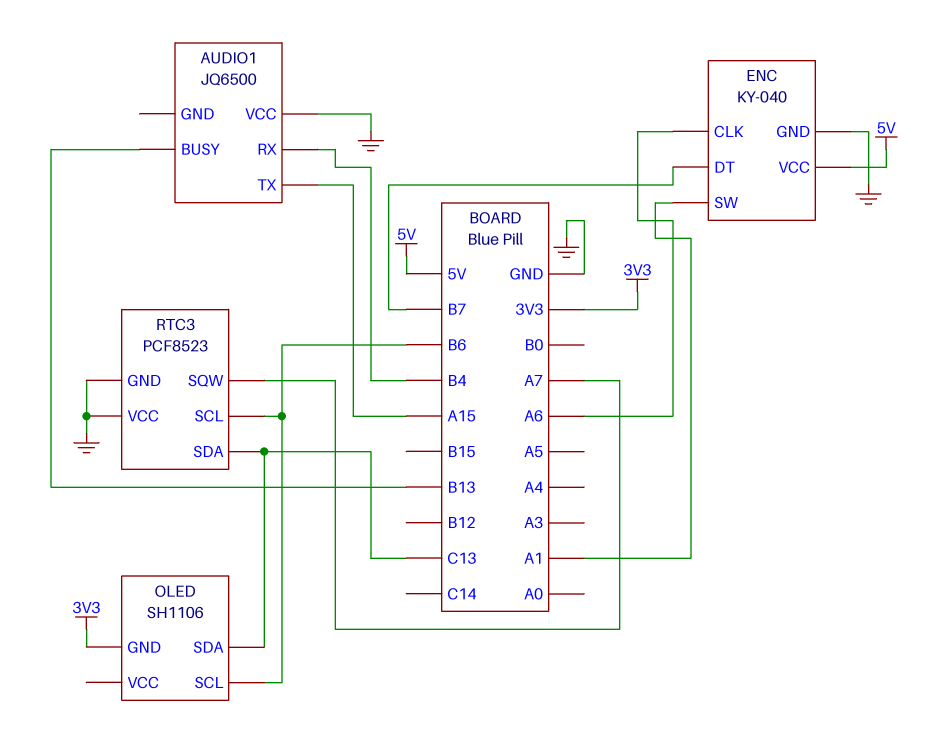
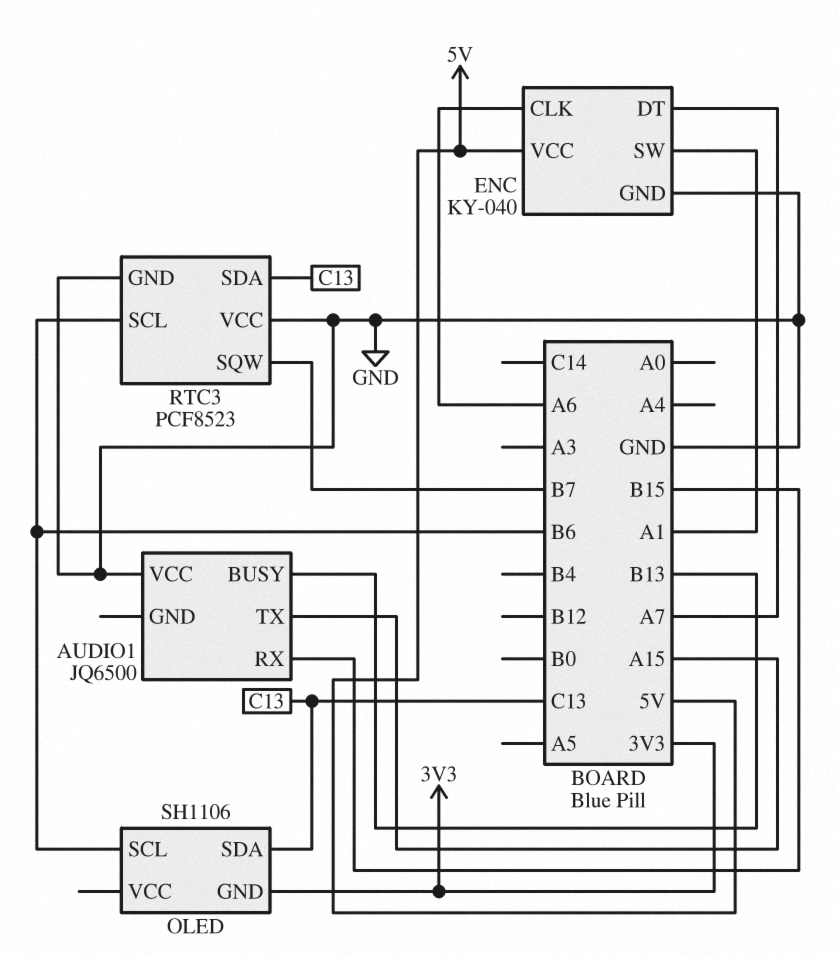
AUDIO1 pin RX: B4 -> B15
ENC pin DT: B7 -> A7
RTC3 pin SQW: A7 -> B7

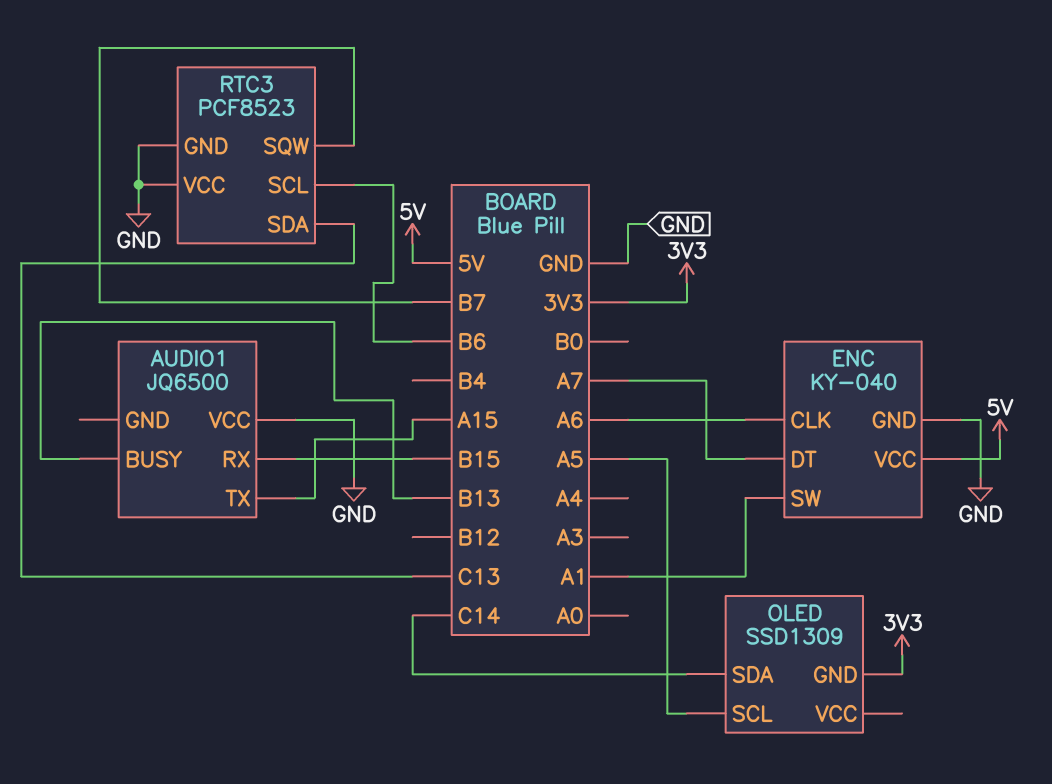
OLED: SH1106 -> SSD1309
OLED pin SCL: B6 -> A5
OLED pin SDA: C13 -> C14

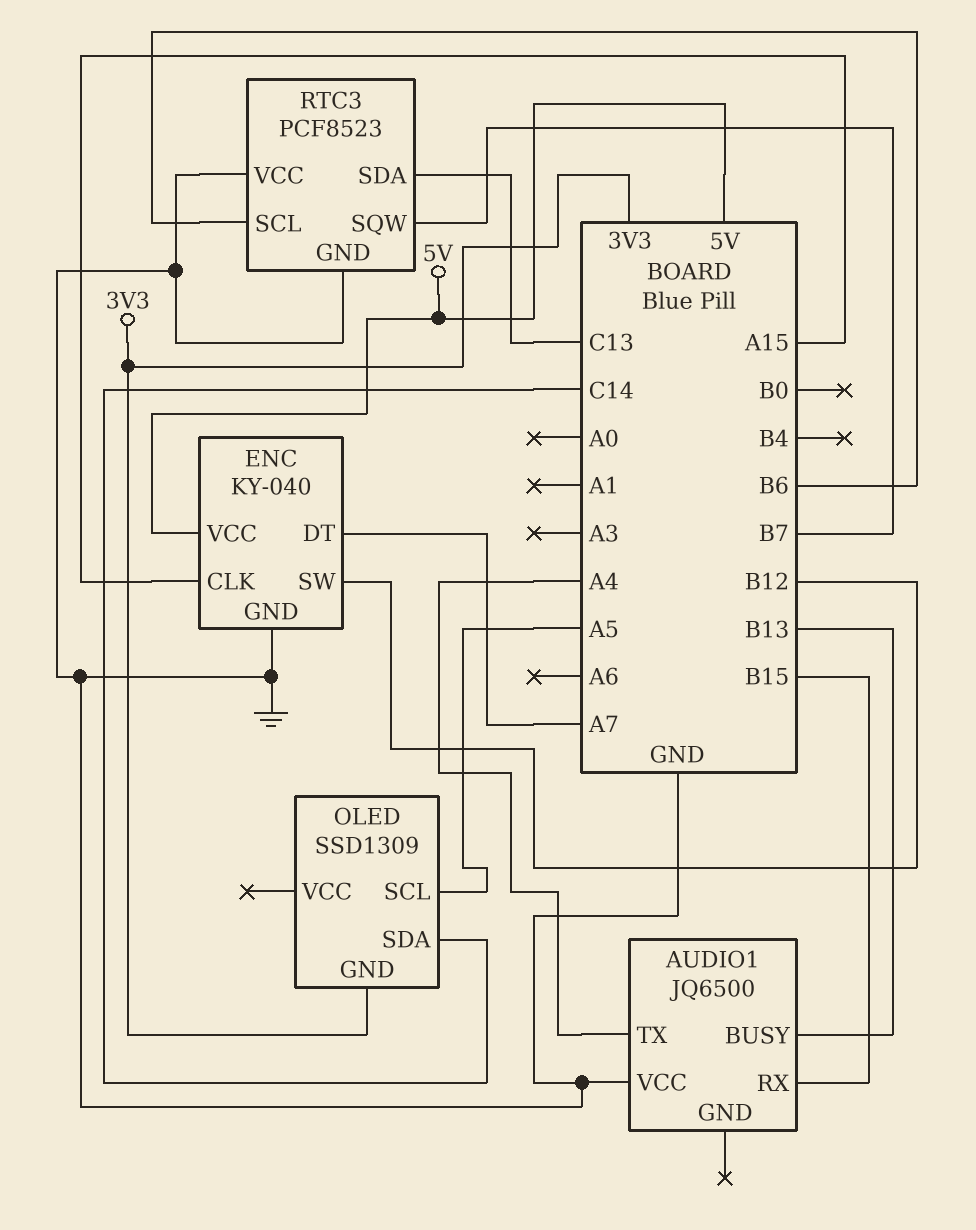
AUDIO1 pin TX: A15 -> A4
ENC pin CLK: A6 -> A15
ENC pin SW: A1 -> B12

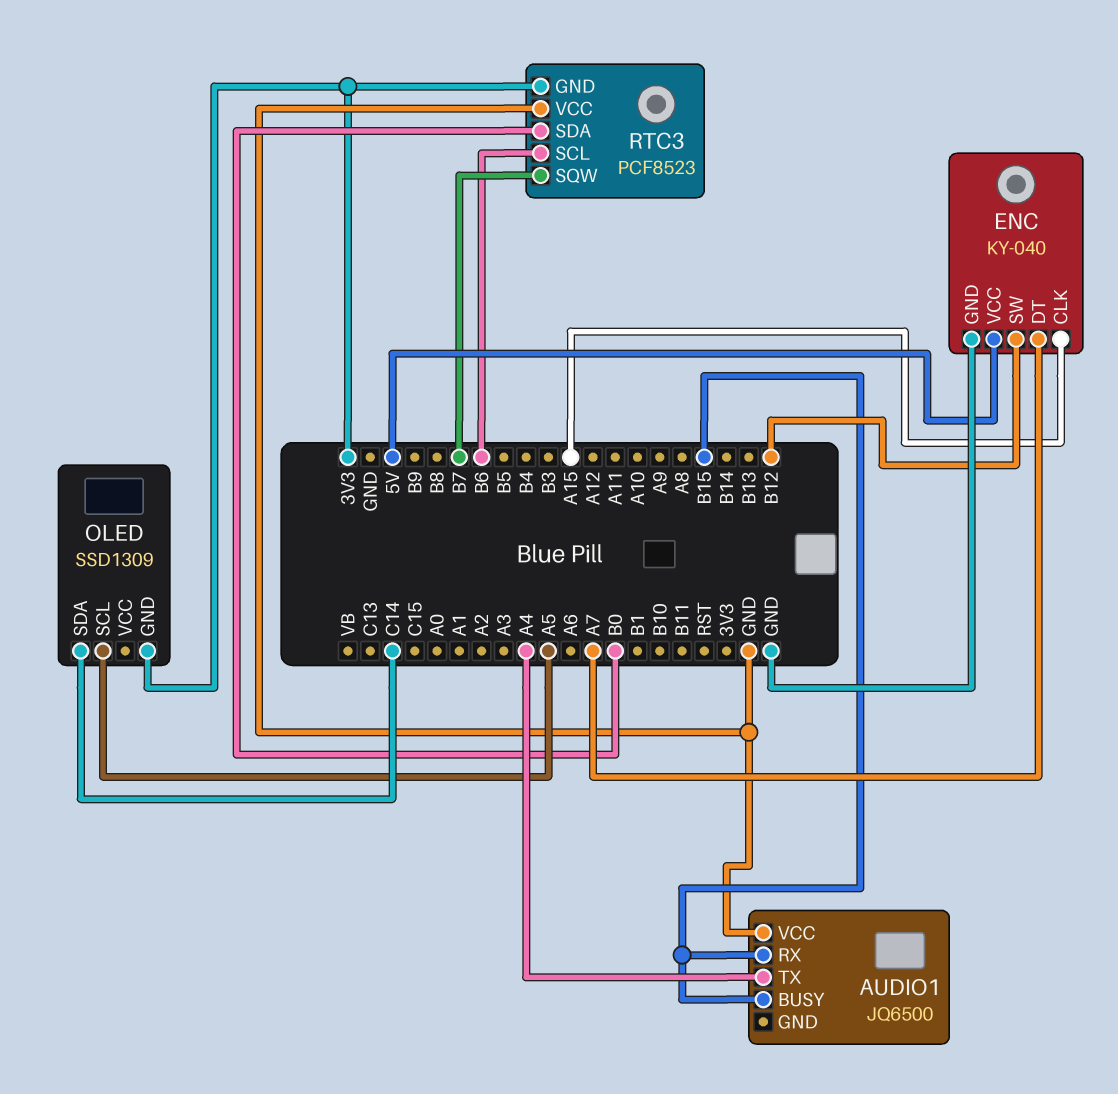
AUDIO1 pin BUSY: B13 -> B15
RTC3 pin GND: GND -> 3V3
RTC3 pin SDA: C13 -> B0

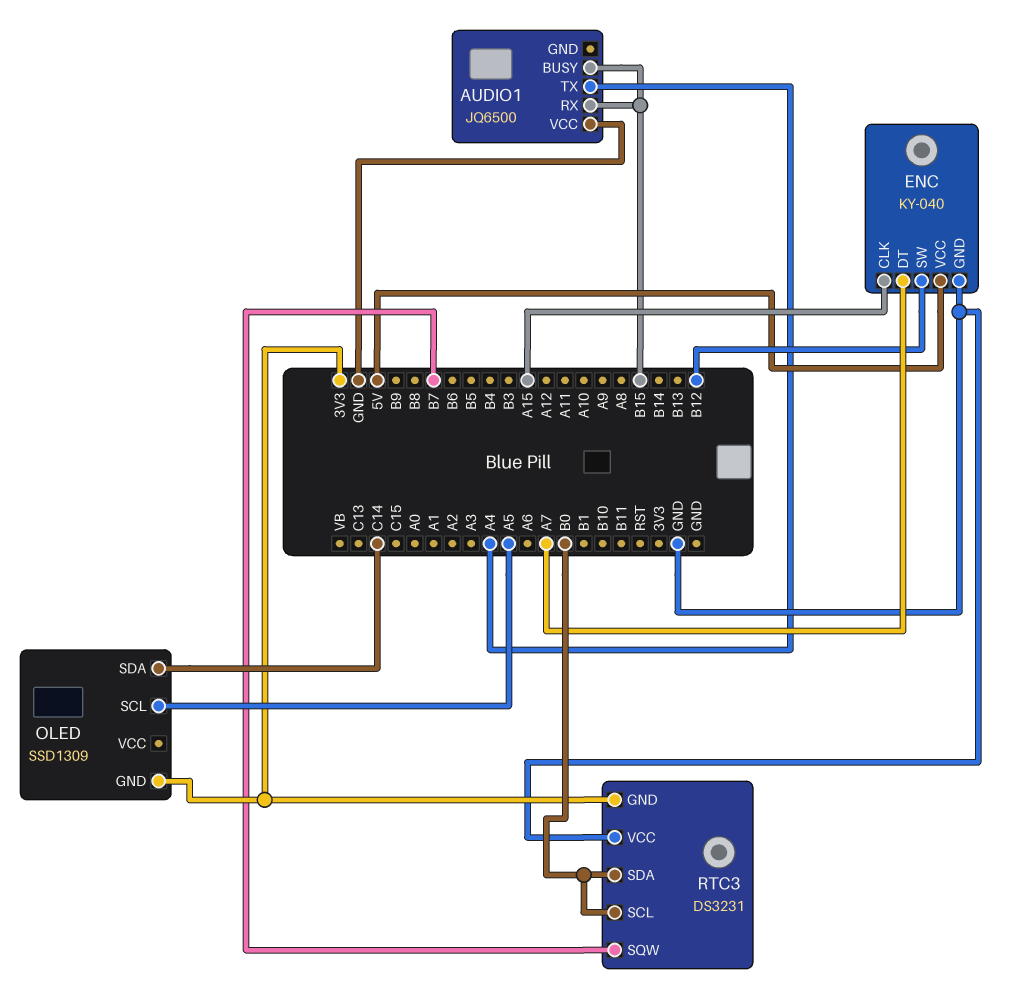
RTC3: PCF8523 -> DS3231
RTC3 pin SCL: B6 -> B0

